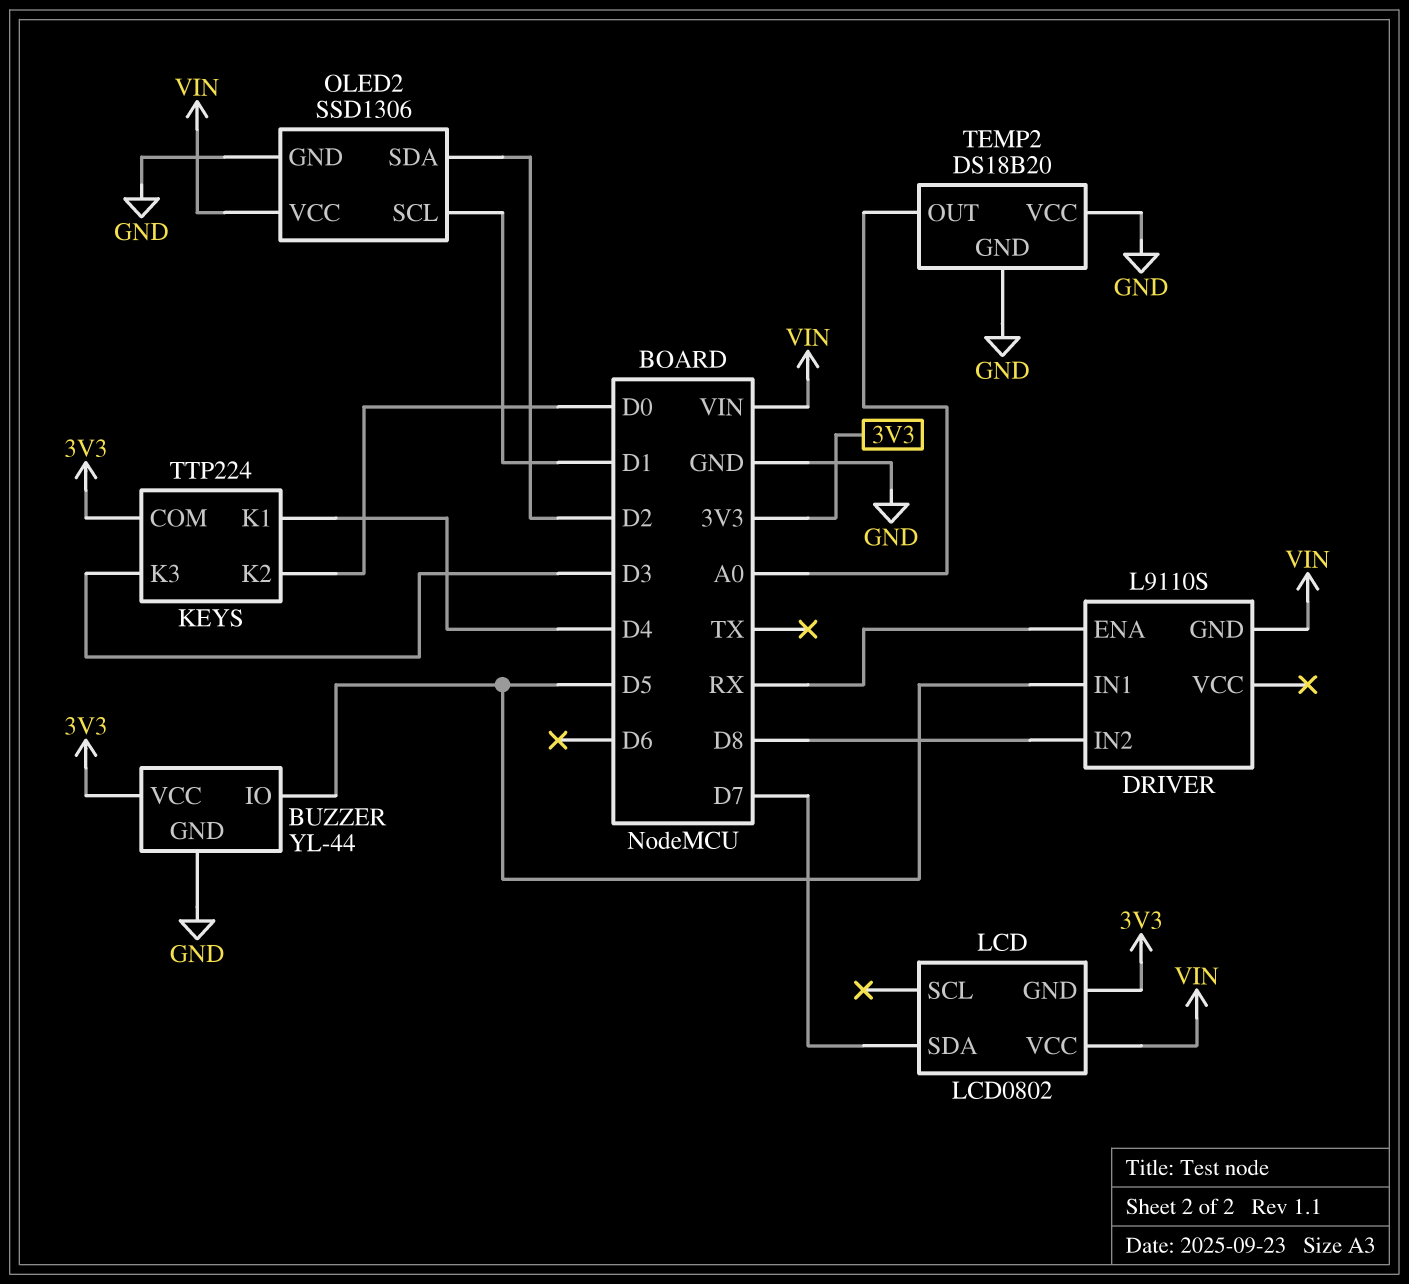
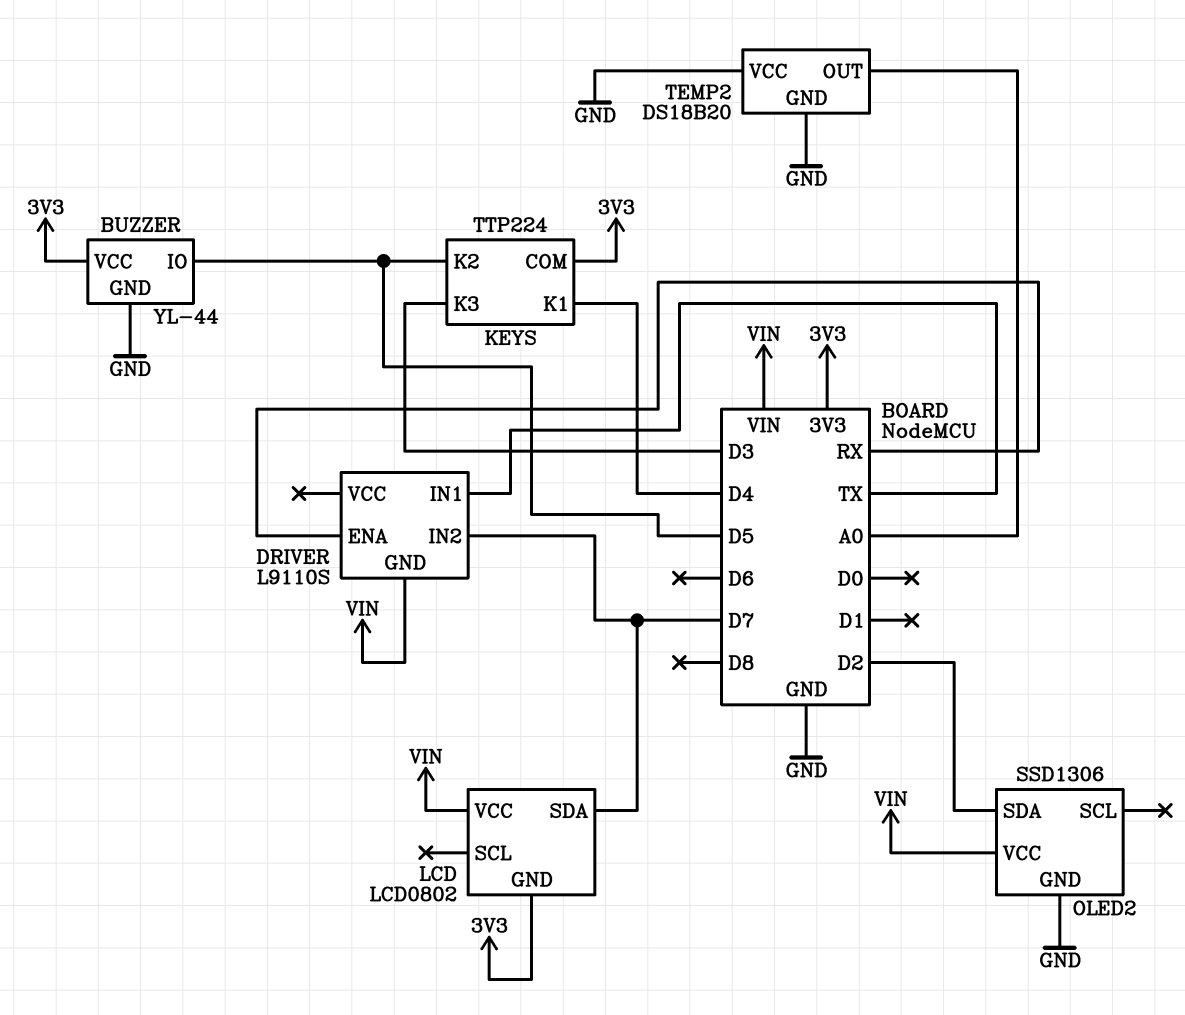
DRIVER pin IN1: D5 -> TX
DRIVER pin IN2: D8 -> D7
KEYS pin K2: D0 -> D5
OLED2 pin SCL: D1 -> none

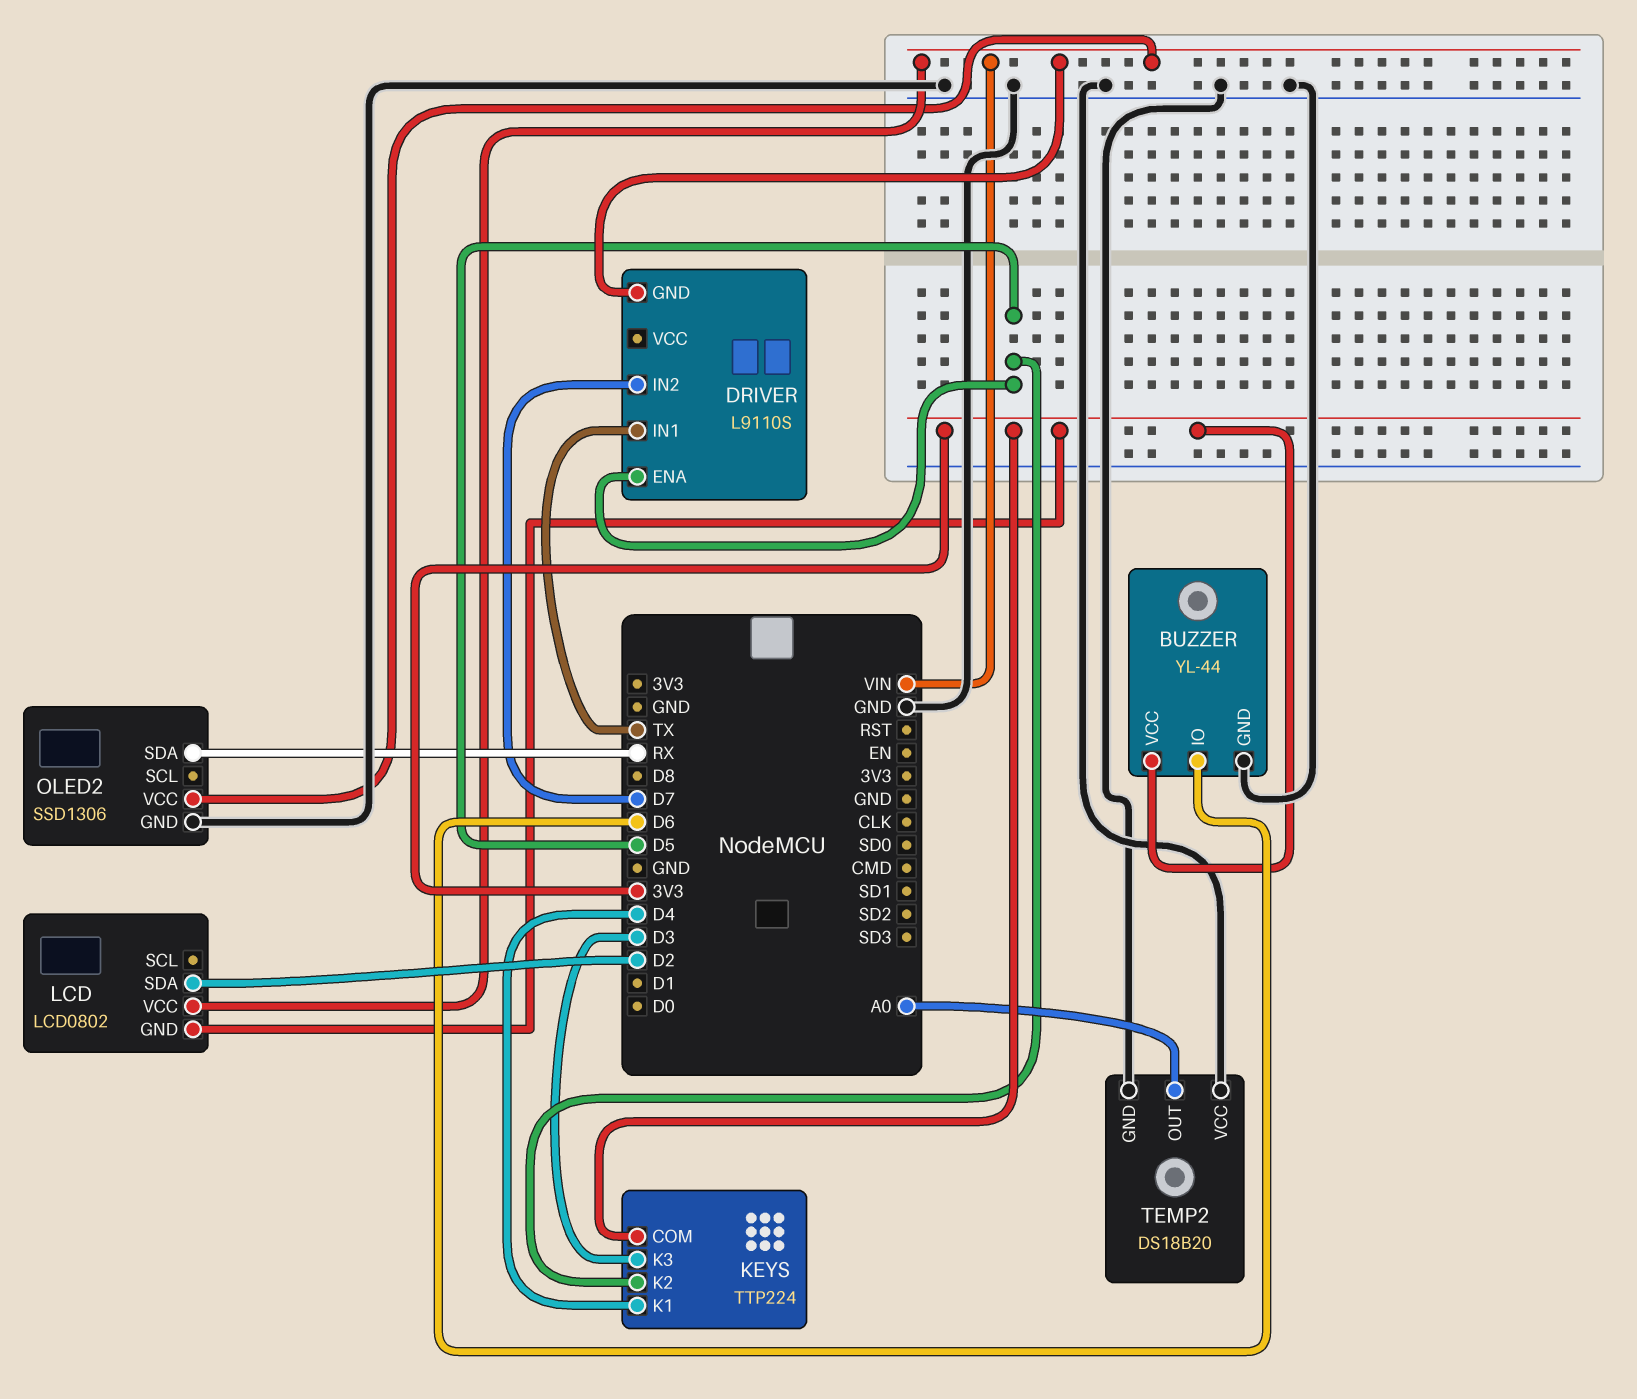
BUZZER pin IO: D5 -> D6
DRIVER pin ENA: RX -> D5
LCD pin SDA: D7 -> D2
OLED2 pin SDA: D2 -> RX

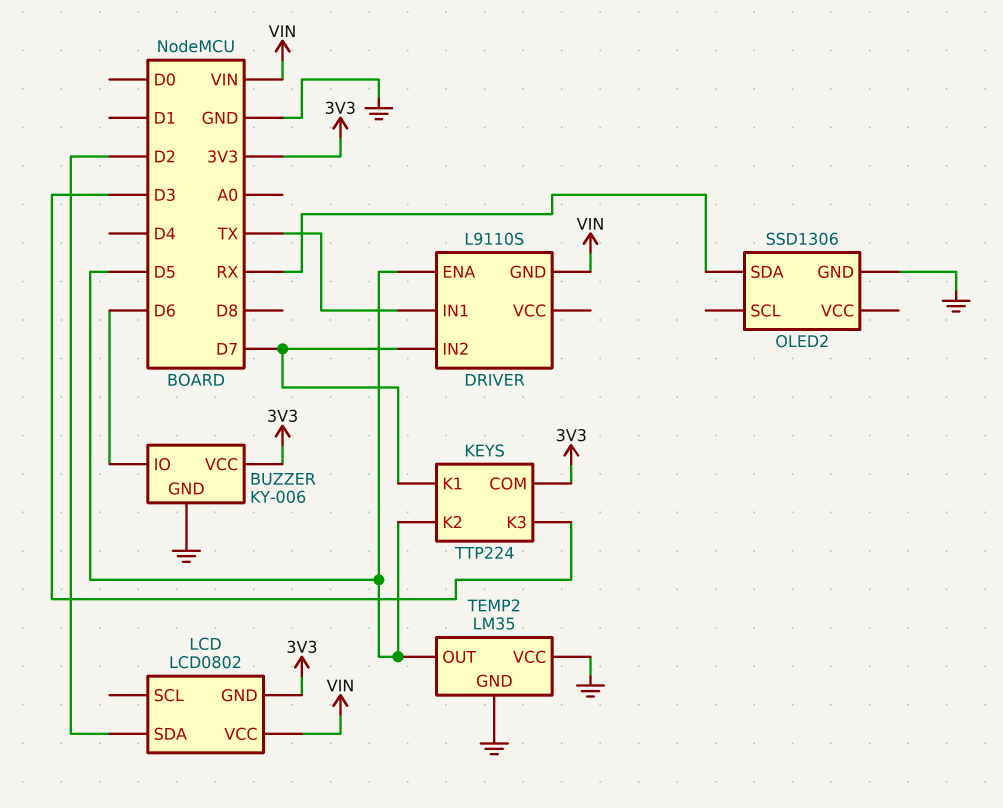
BUZZER: YL-44 -> KY-006
KEYS pin K1: D4 -> D7
OLED2 pin VCC: VIN -> none
TEMP2: DS18B20 -> LM35
TEMP2 pin OUT: A0 -> D5

